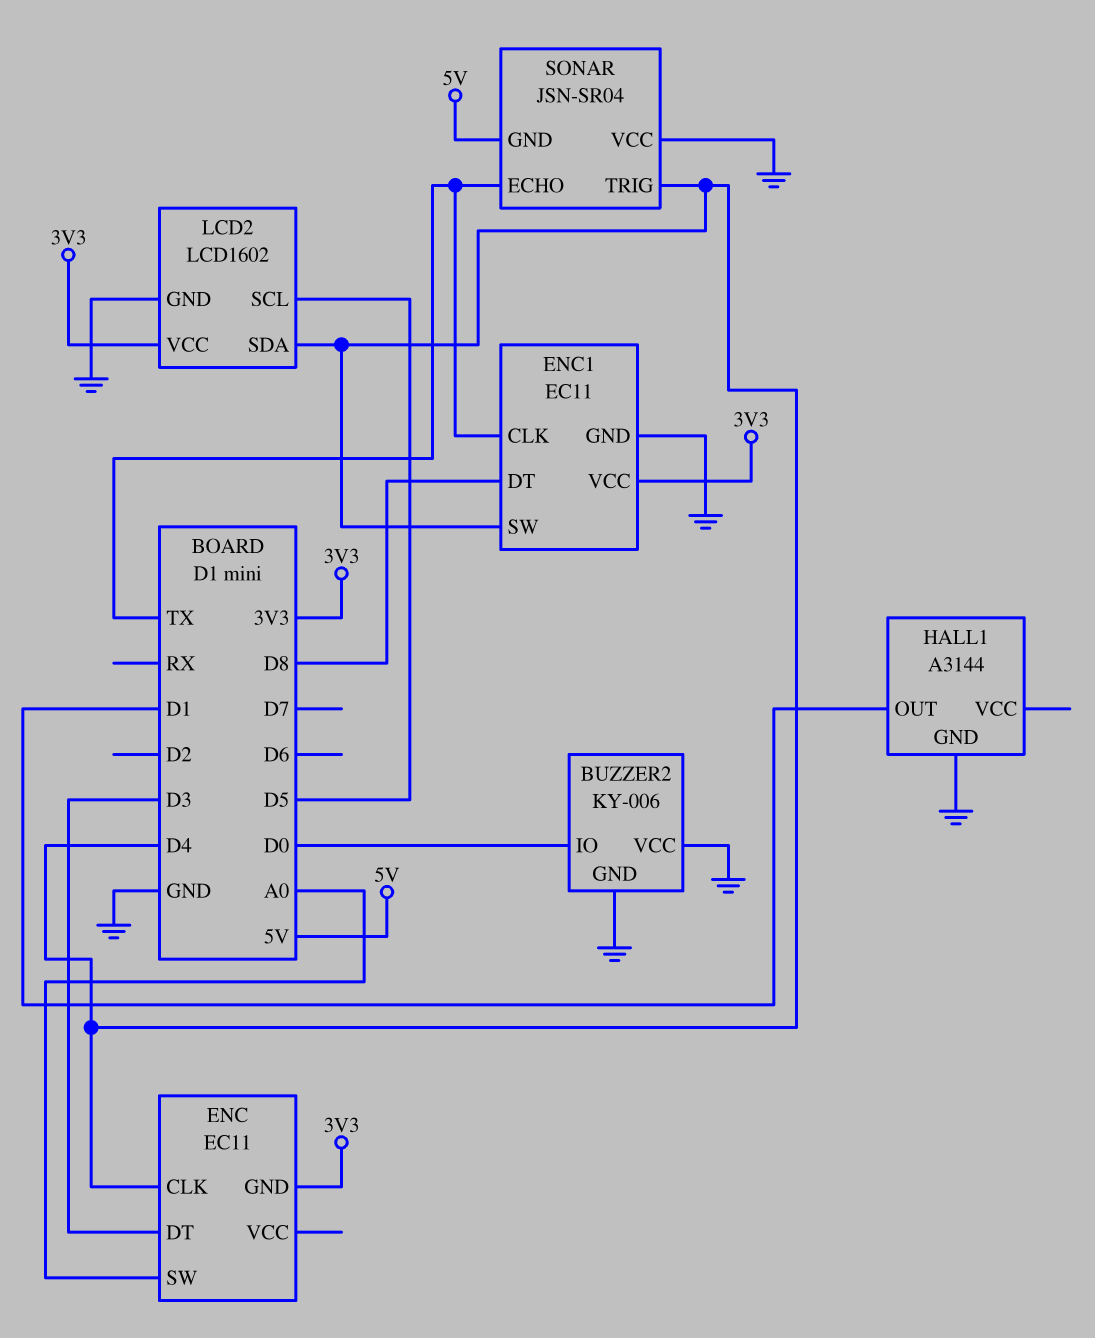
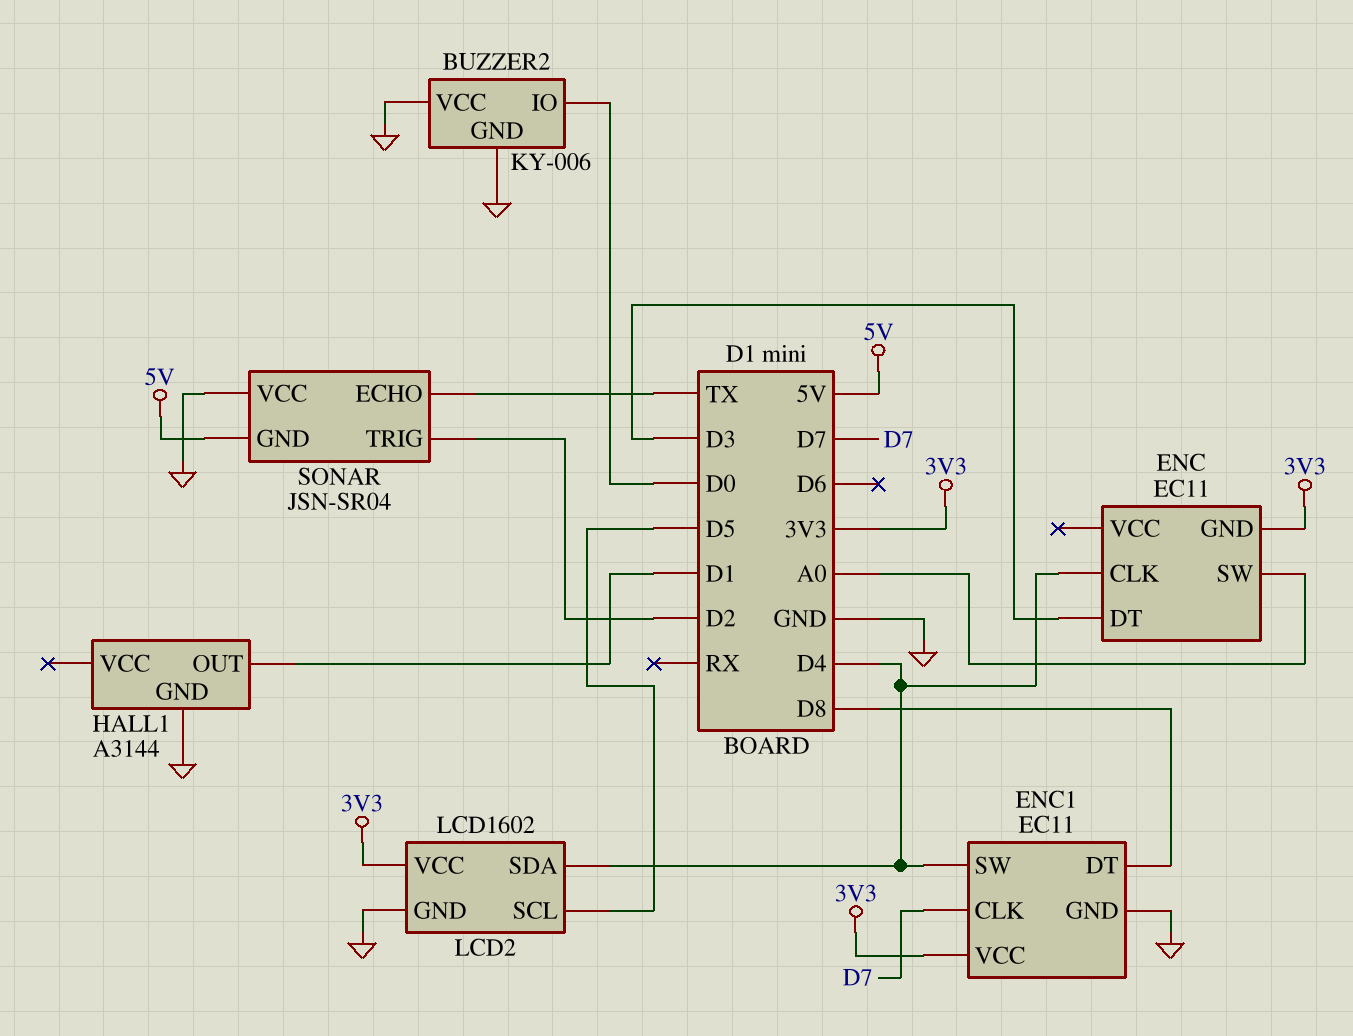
ENC1 pin CLK: TX -> D7
SONAR pin TRIG: D4 -> D2

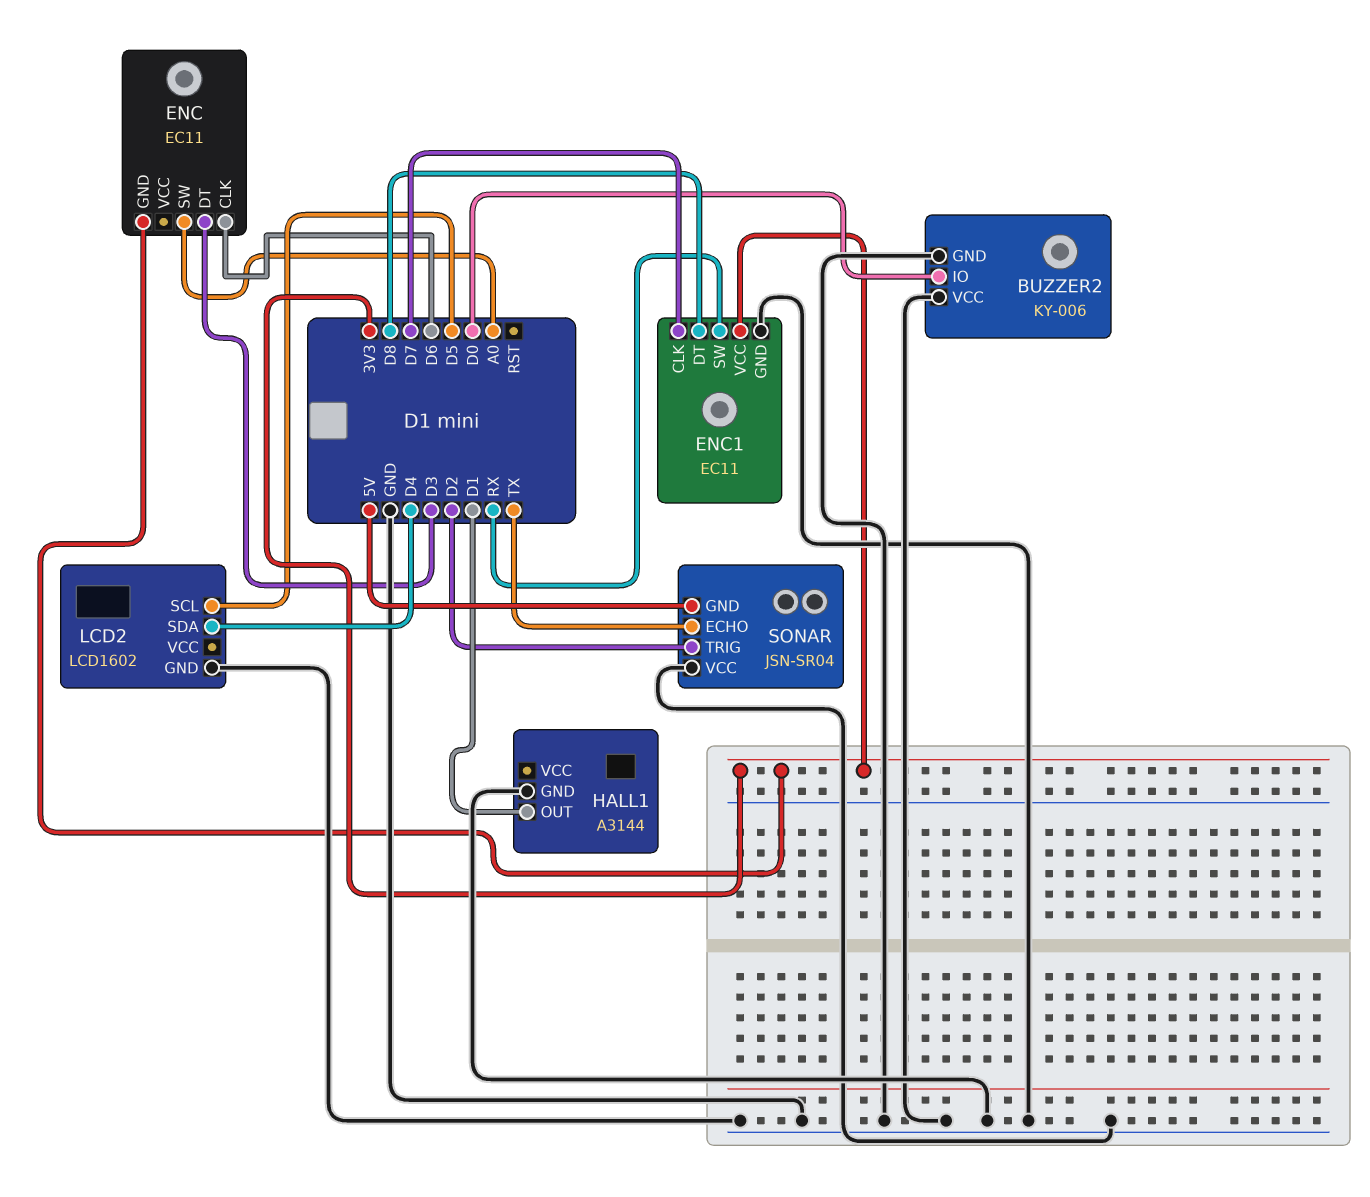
ENC pin CLK: D4 -> D6
ENC1 pin SW: D4 -> RX
LCD2 pin VCC: 3V3 -> none

